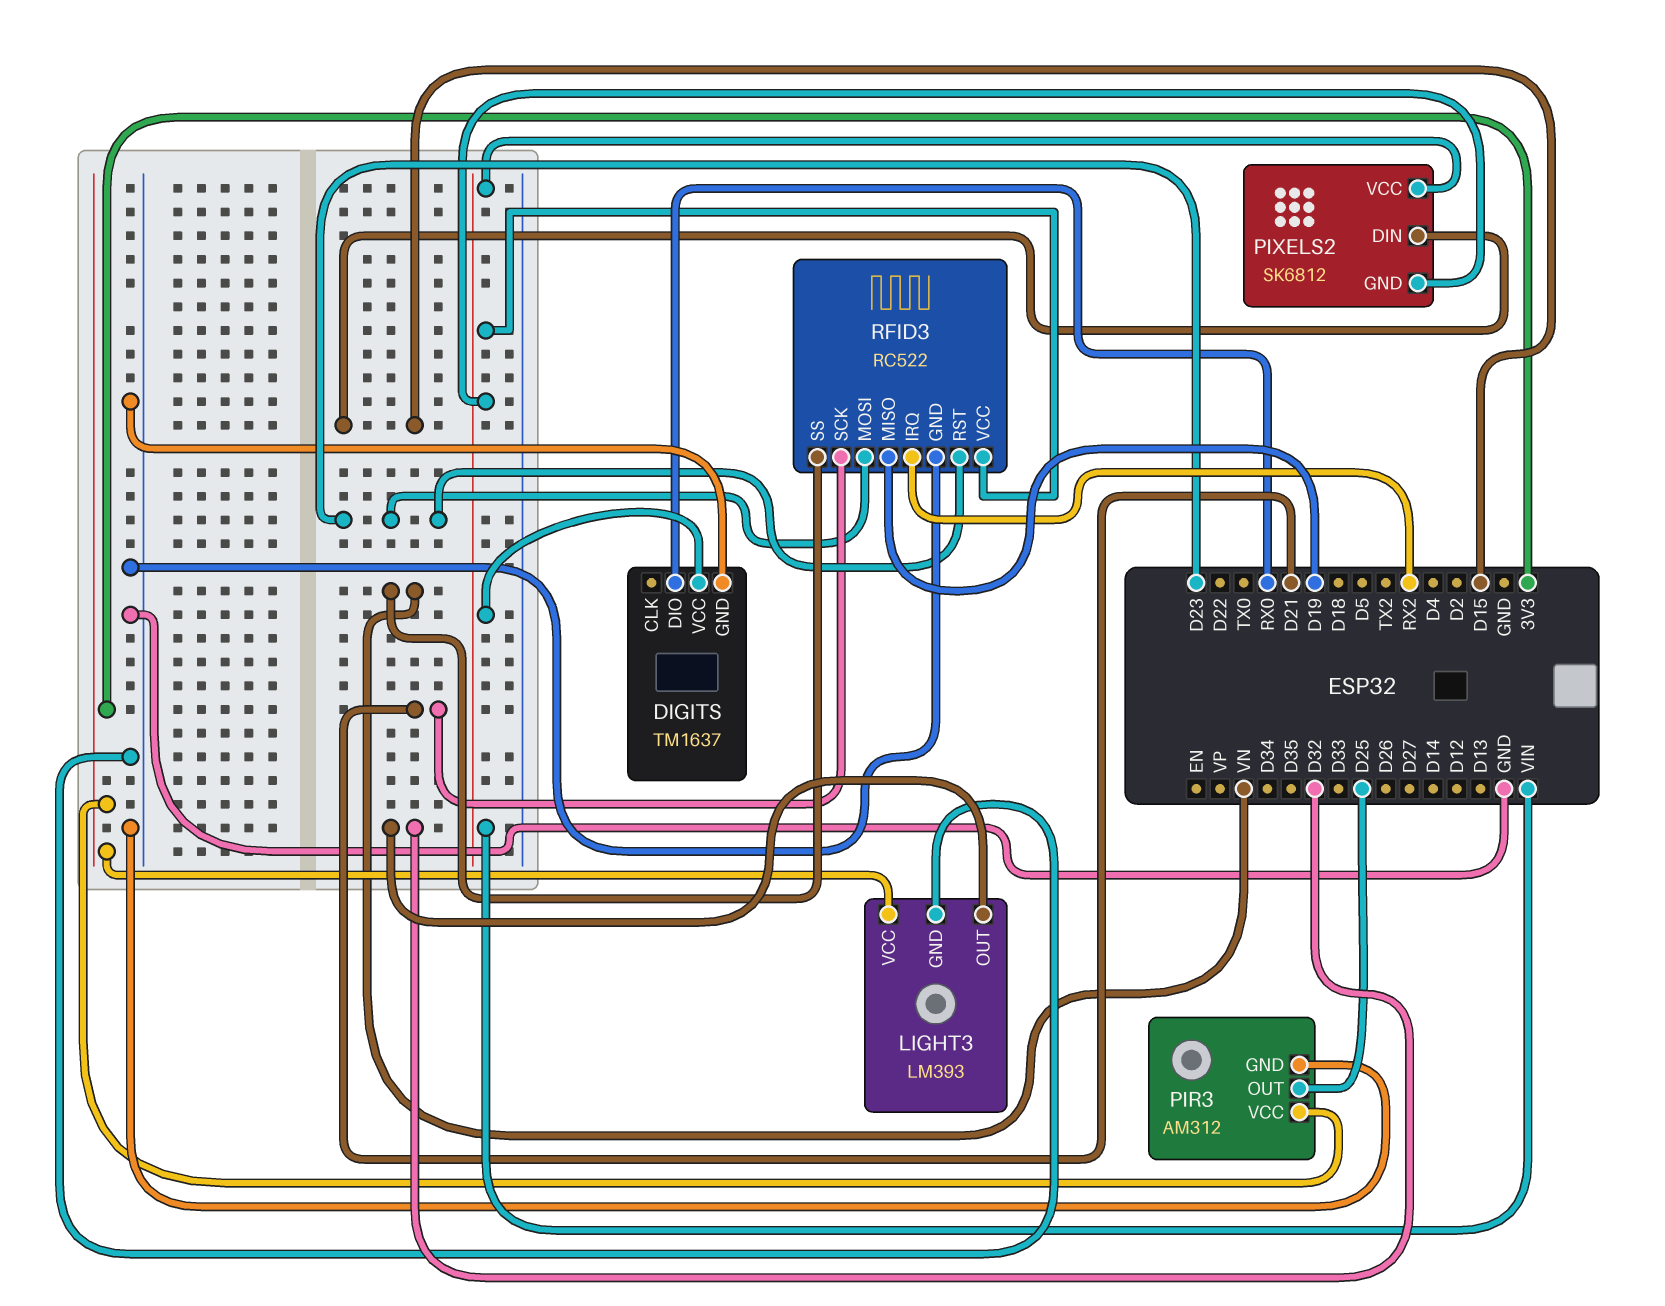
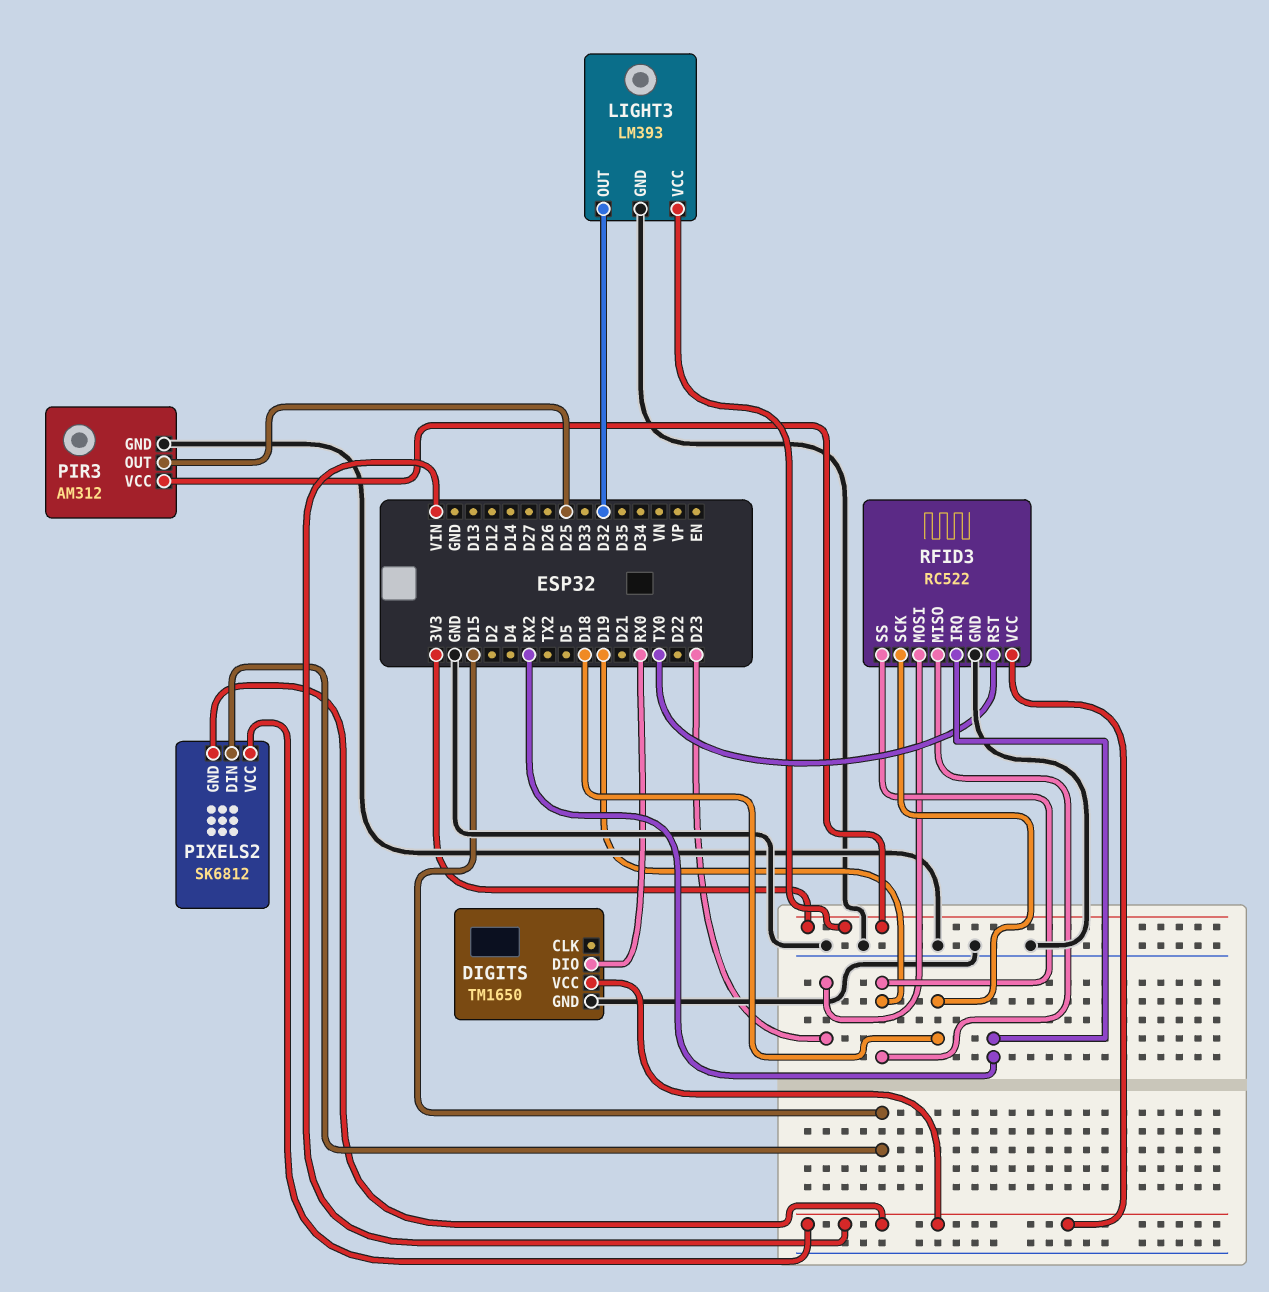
DIGITS: TM1637 -> TM1650
RFID3 pin RST: D23 -> TX0
RFID3 pin SCK: D21 -> D18
RFID3 pin SS: VN -> D19

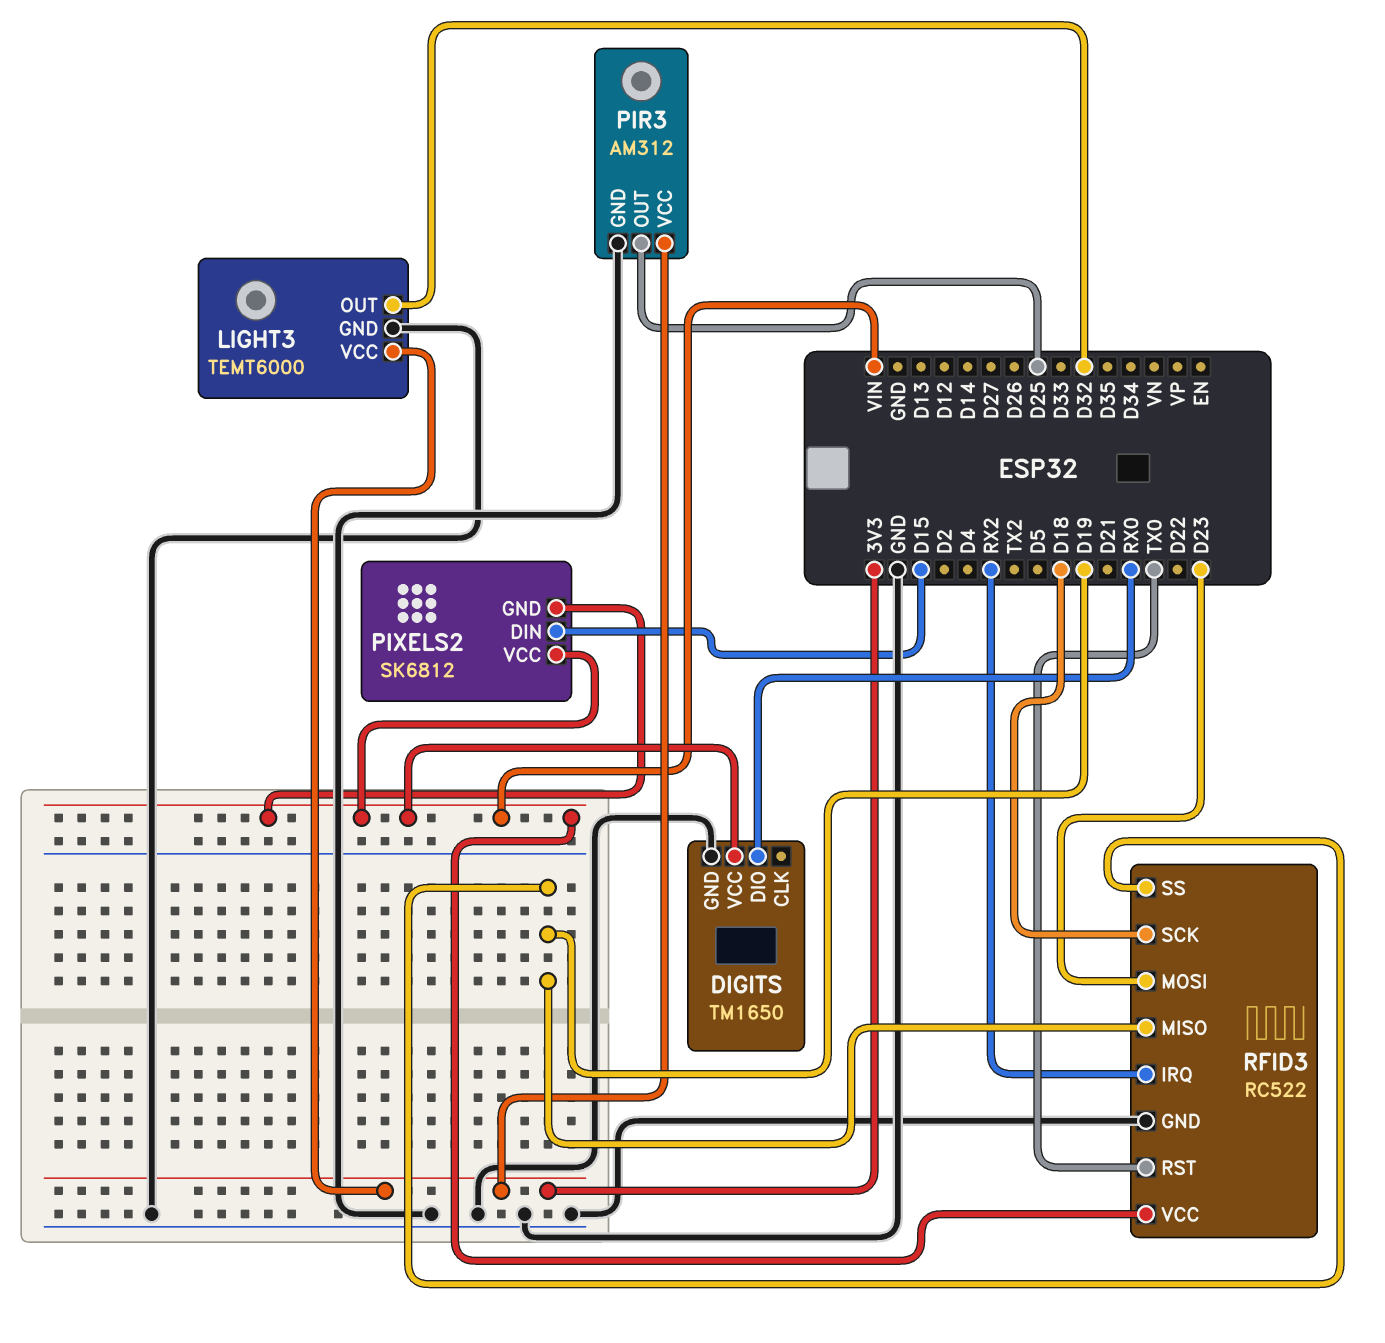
LIGHT3: LM393 -> TEMT6000

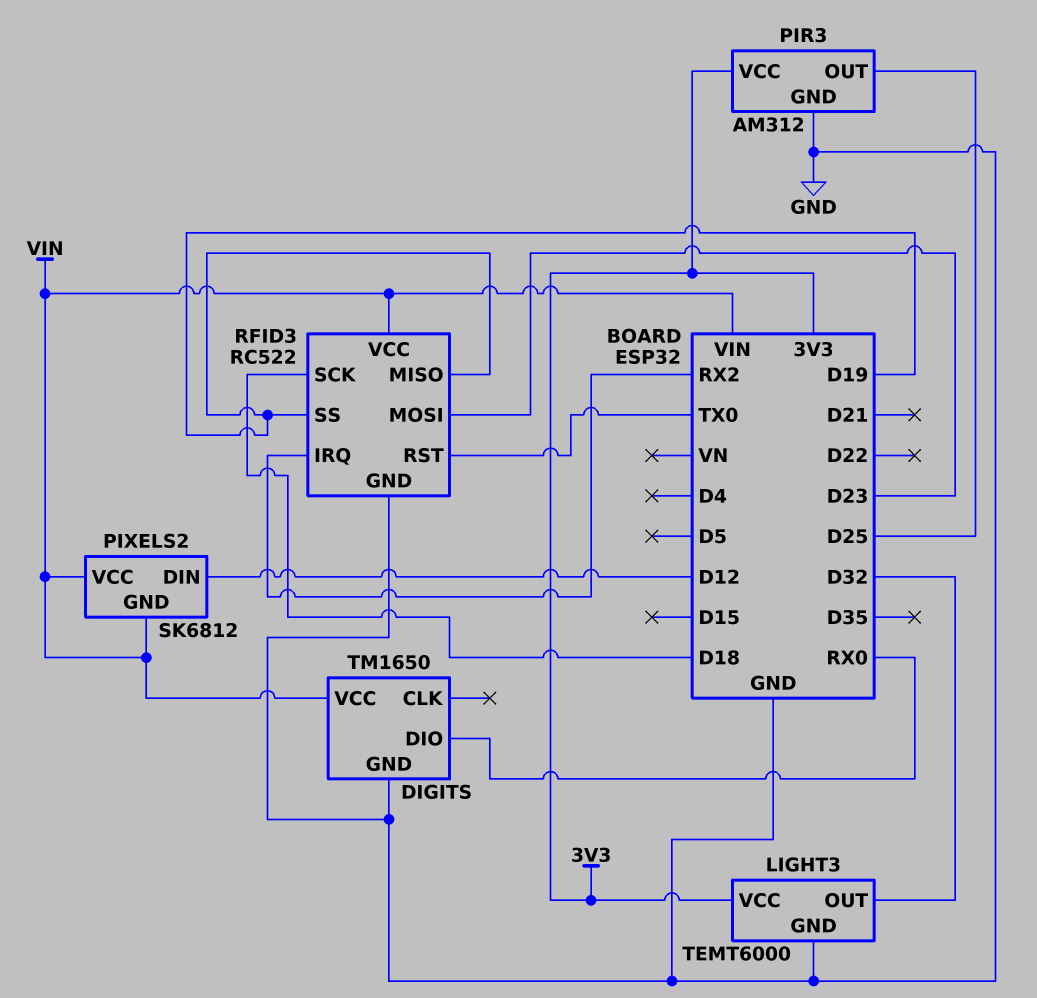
PIXELS2 pin DIN: D15 -> D12

